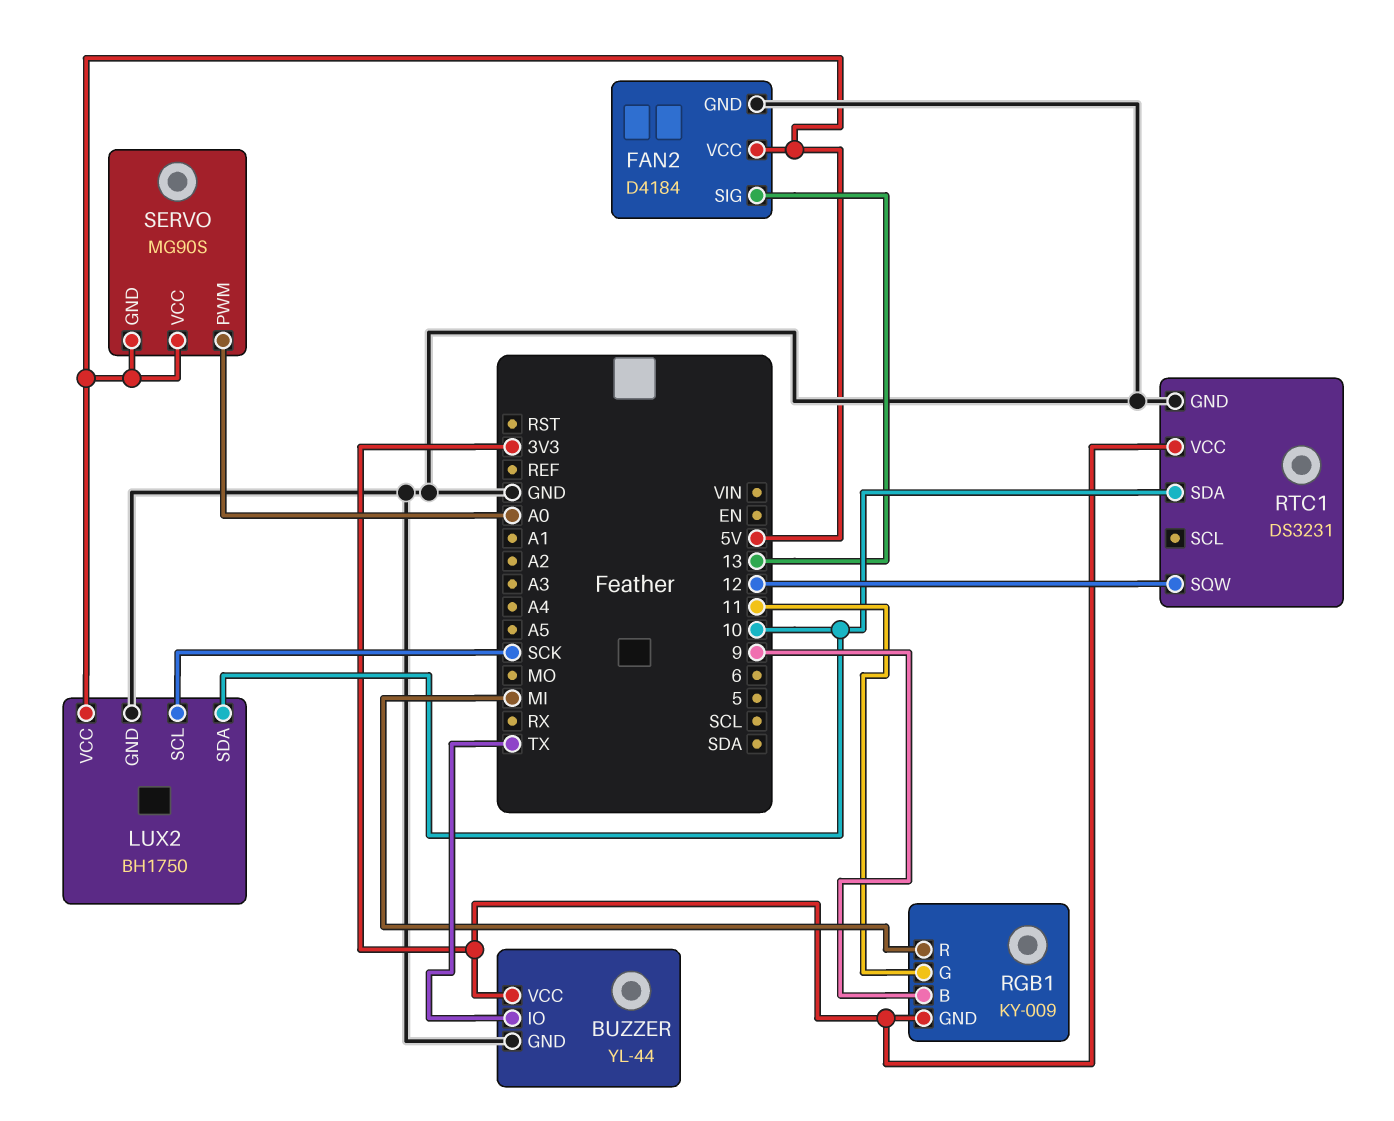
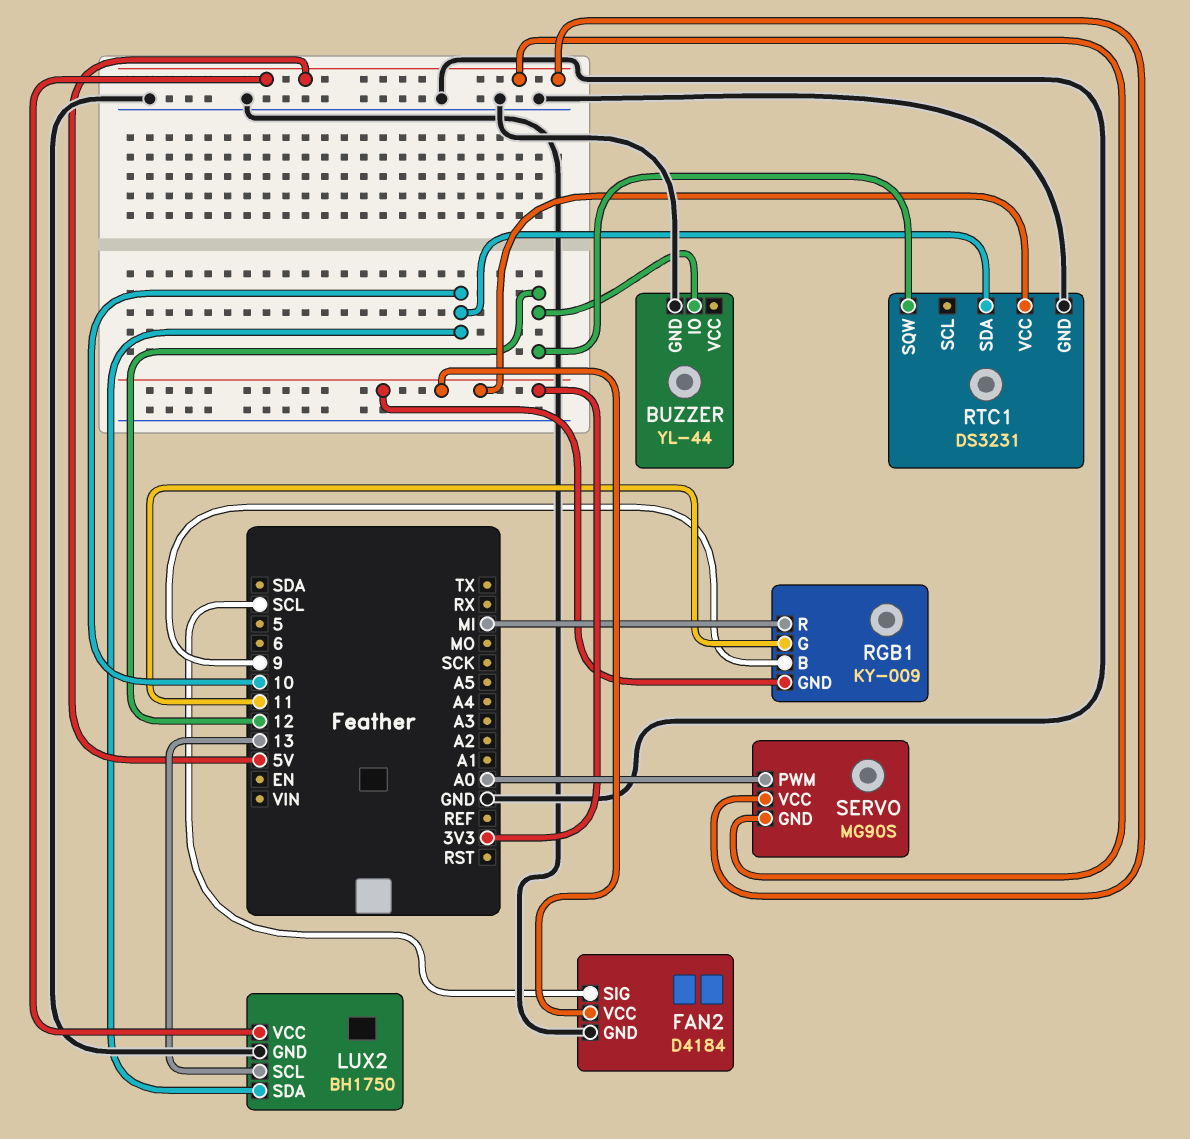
BUZZER pin IO: TX -> 12
BUZZER pin VCC: 3V3 -> none
FAN2 pin SIG: 13 -> SCL
FAN2 pin VCC: 5V -> 3V3
LUX2 pin SCL: SCK -> 13

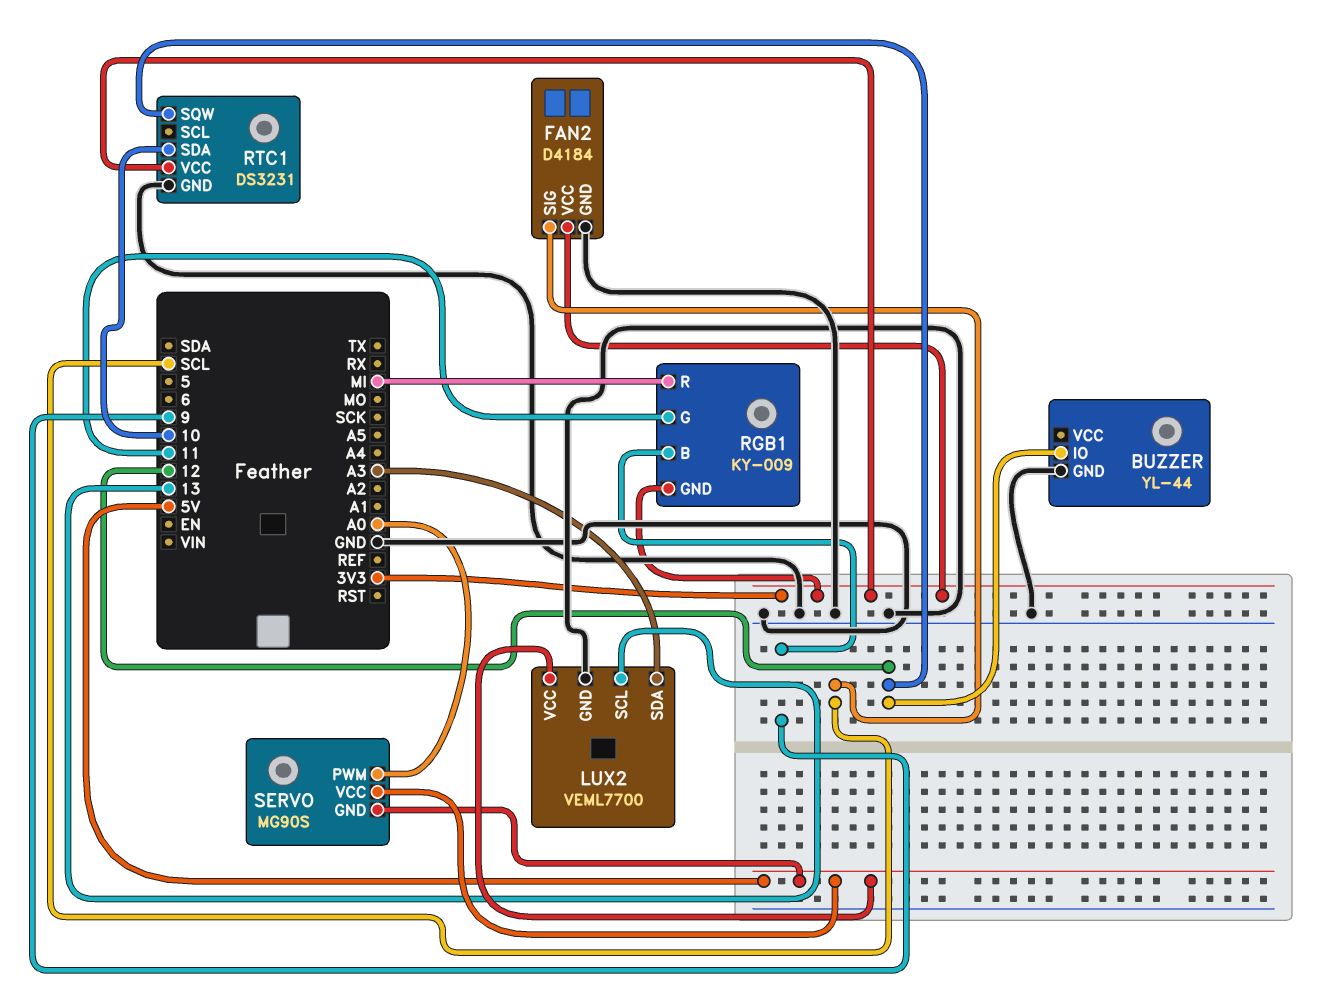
LUX2: BH1750 -> VEML7700
LUX2 pin SDA: 10 -> A3

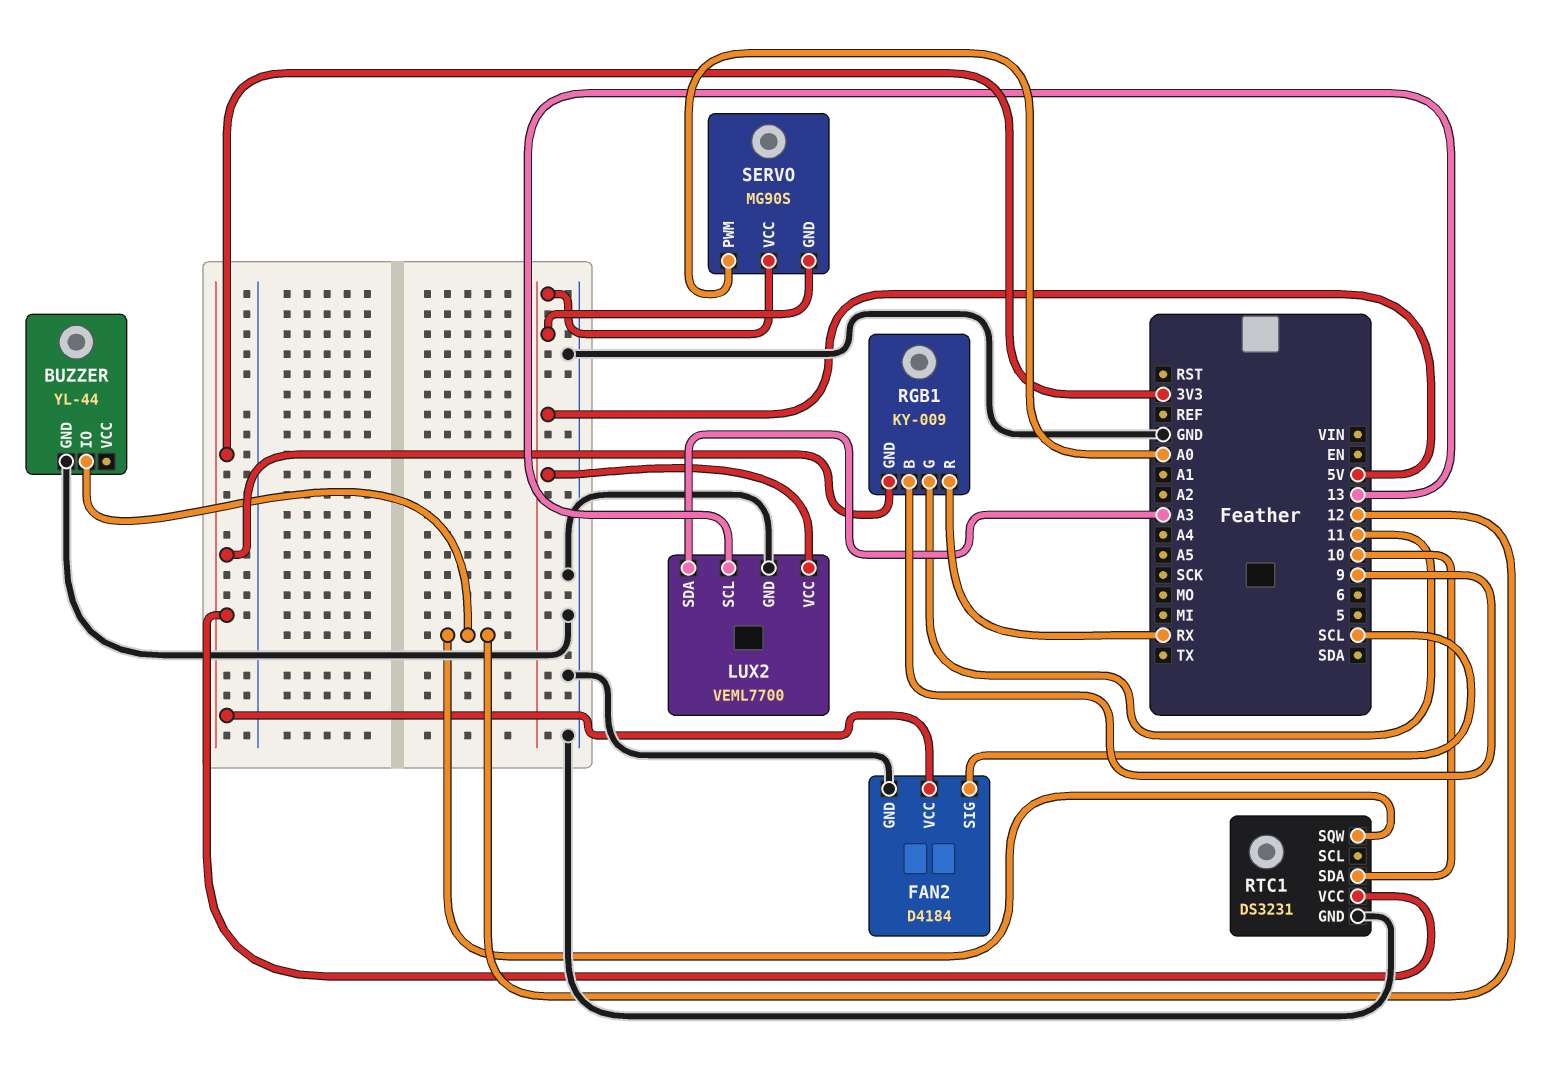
RGB1 pin R: MI -> RX

